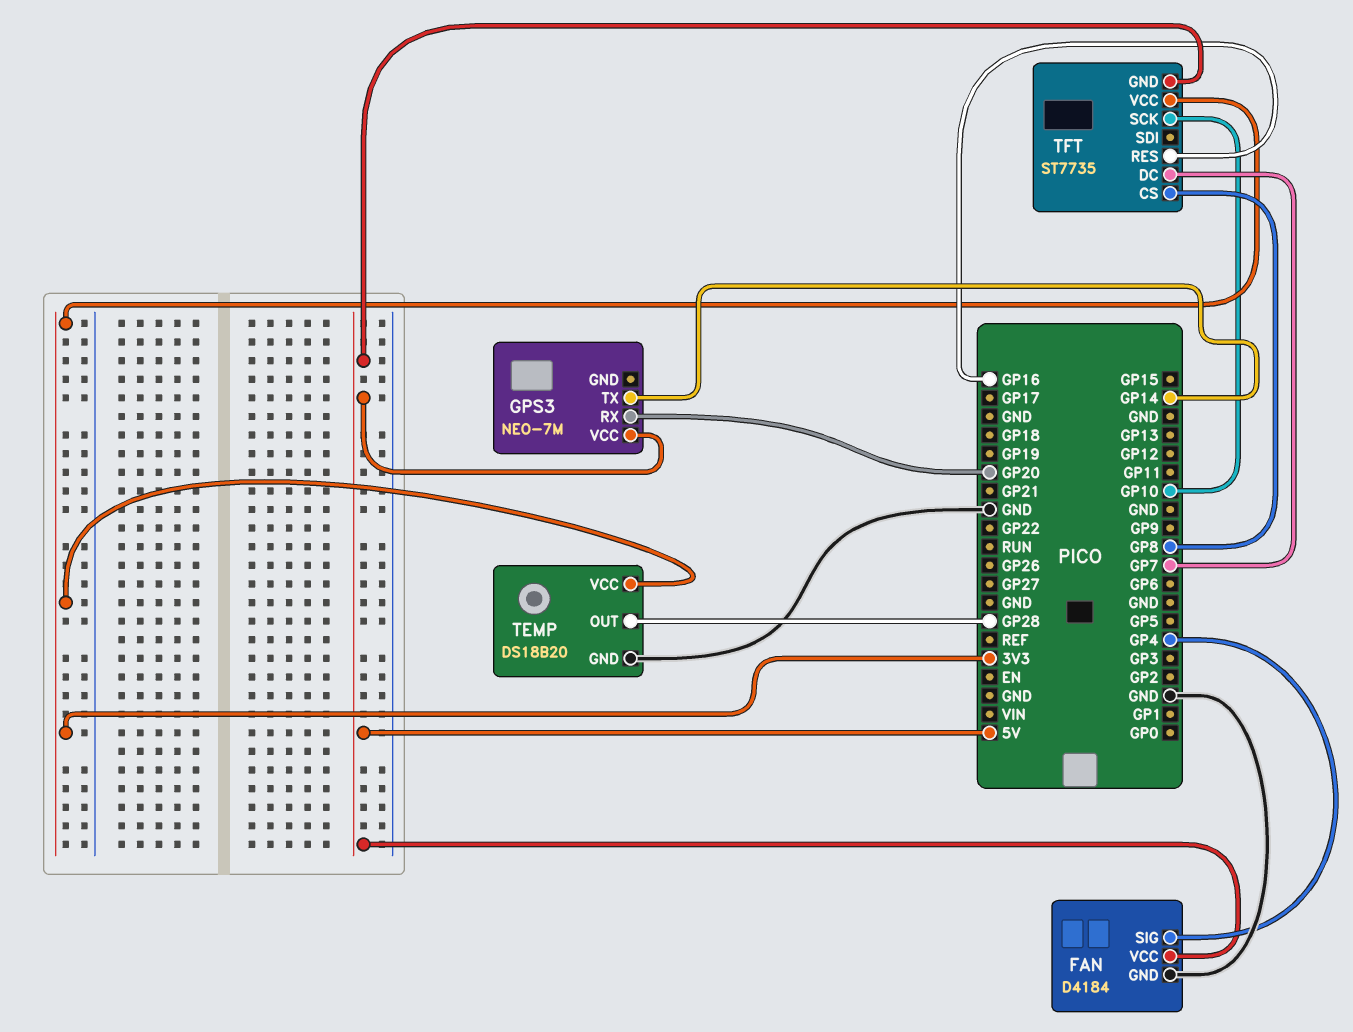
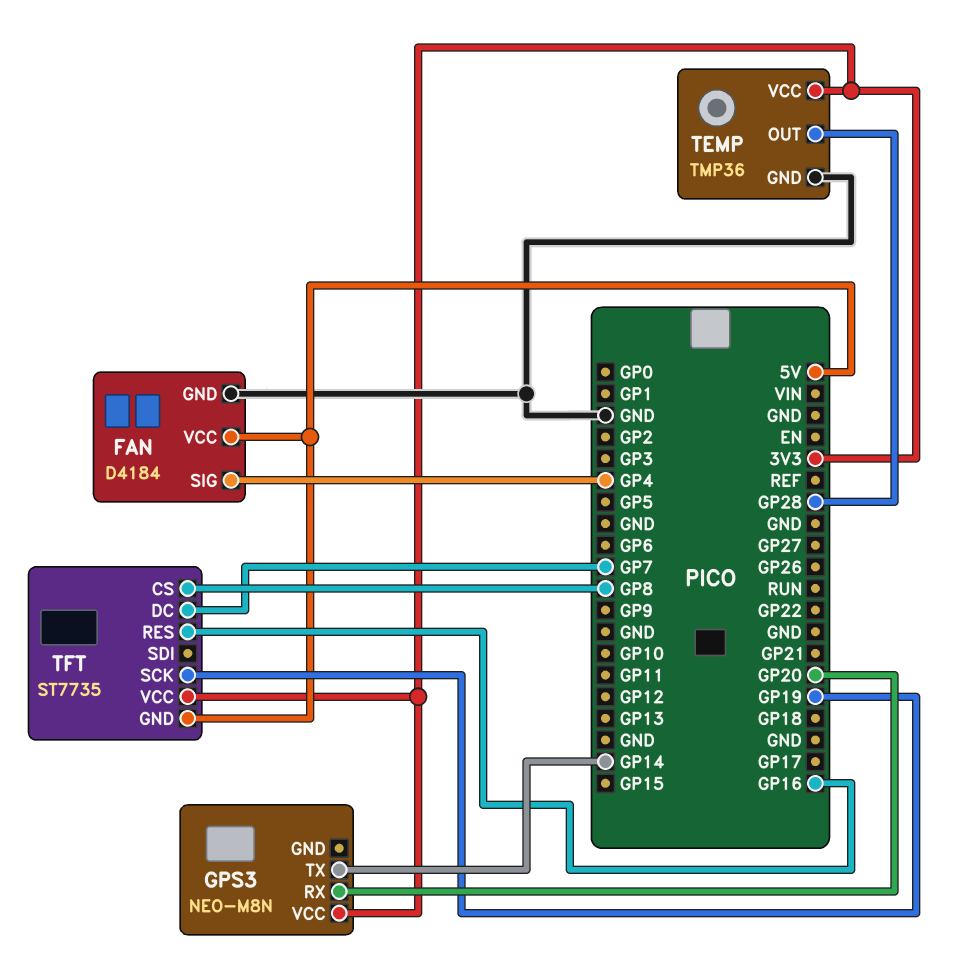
GPS3: NEO-7M -> NEO-M8N
GPS3 pin VCC: 5V -> 3V3
TEMP: DS18B20 -> TMP36
TFT pin SCK: GP10 -> GP19

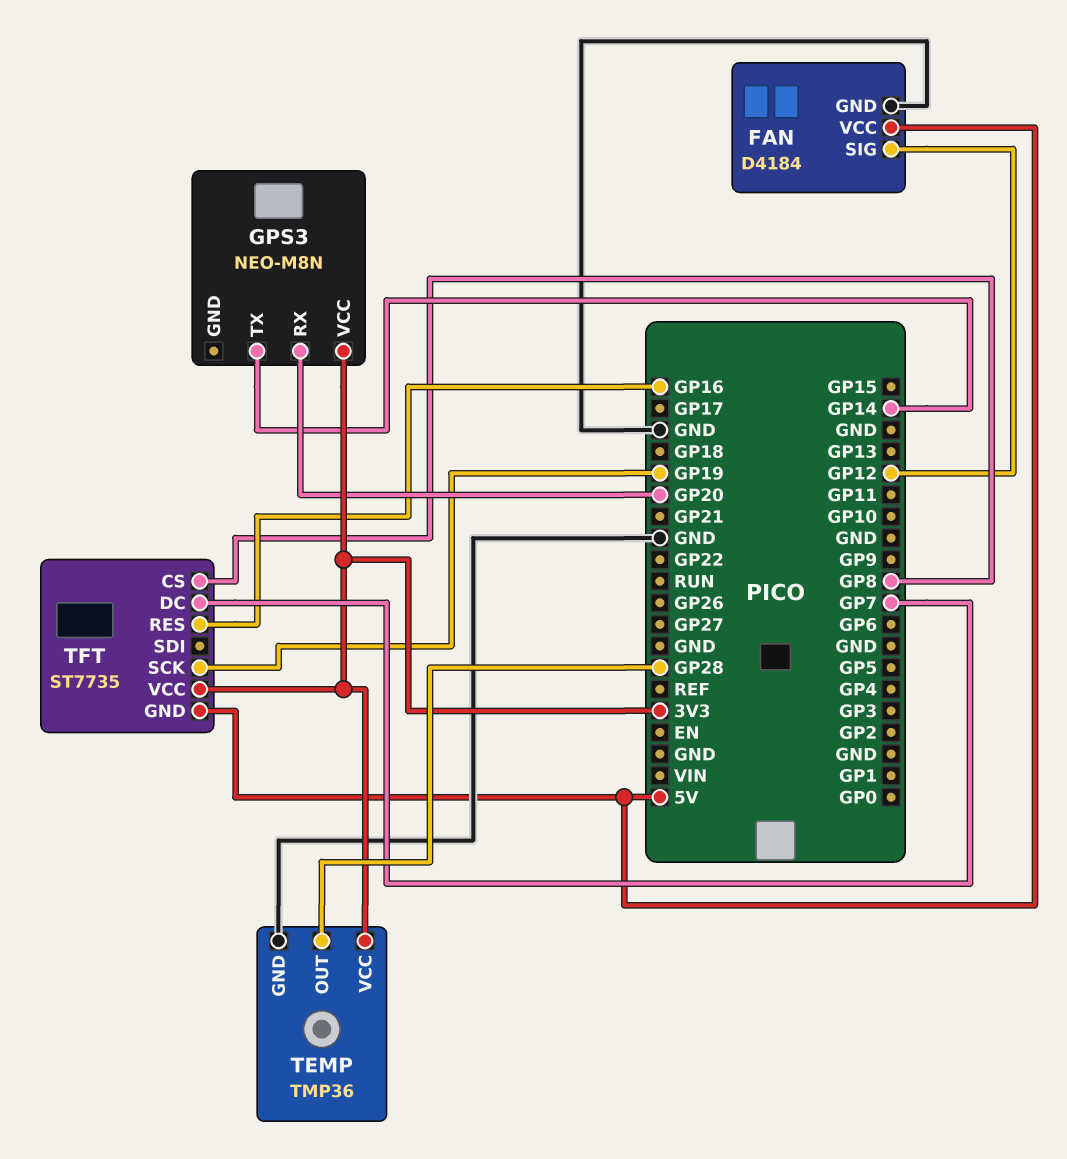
FAN pin SIG: GP4 -> GP12

